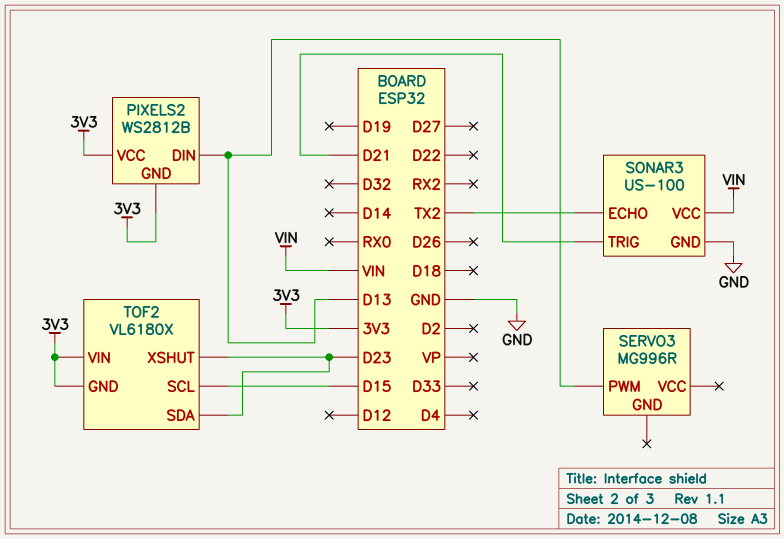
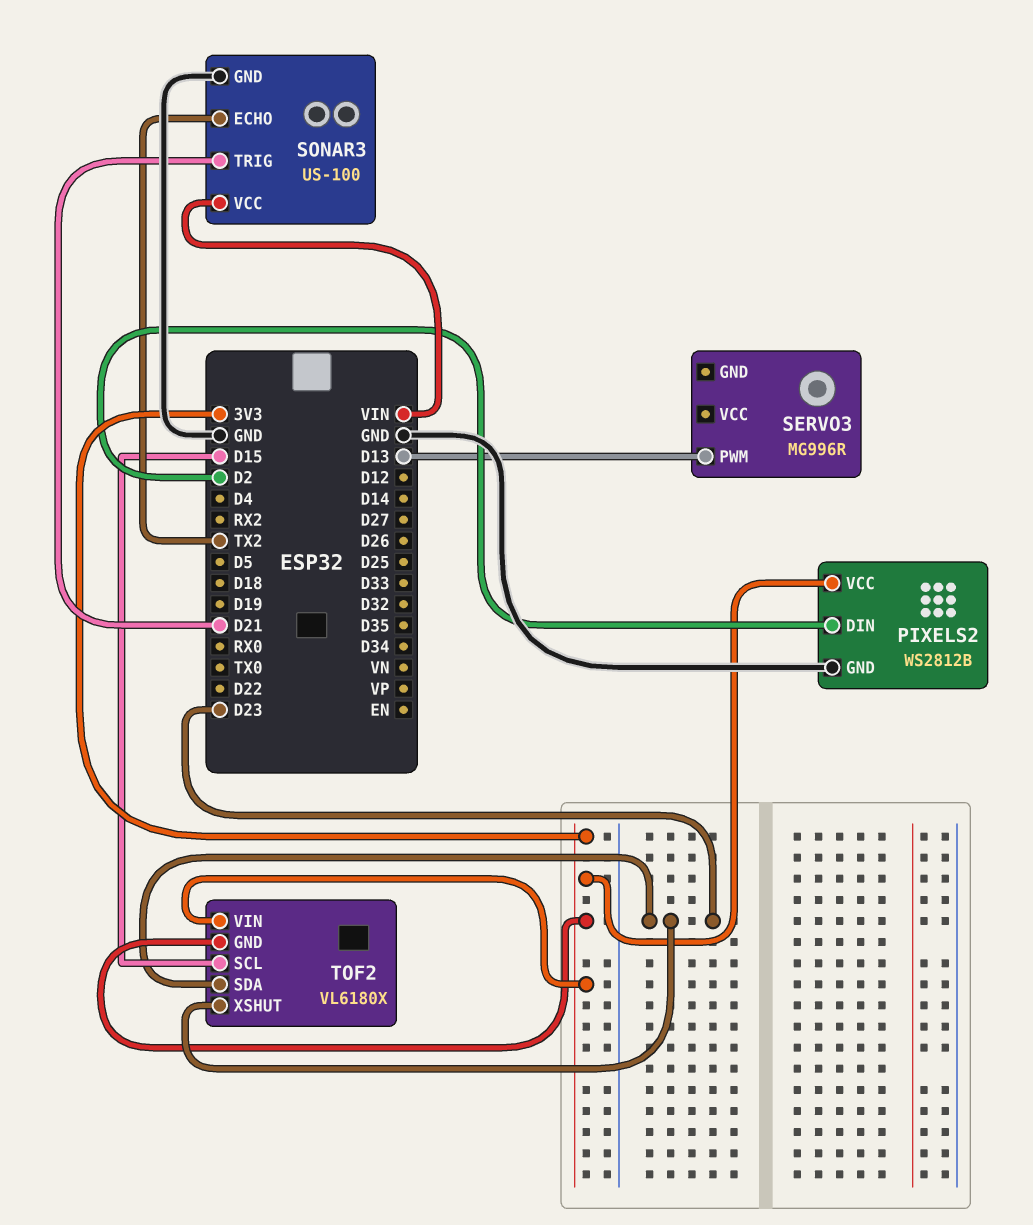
PIXELS2 pin DIN: D13 -> D2
PIXELS2 pin GND: 3V3 -> GND

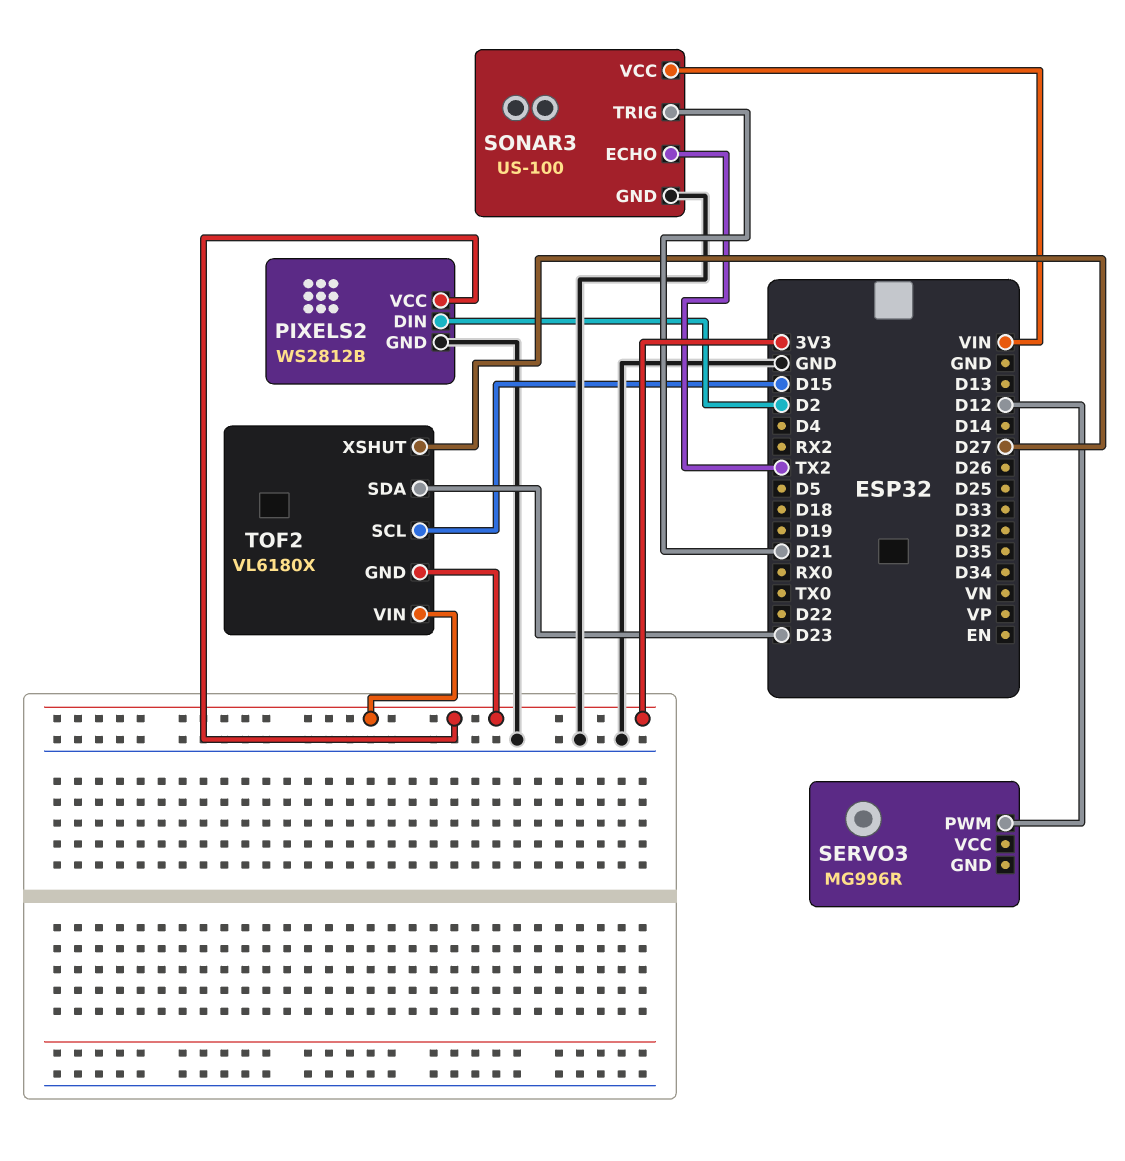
SERVO3 pin PWM: D13 -> D12
TOF2 pin XSHUT: D23 -> D27

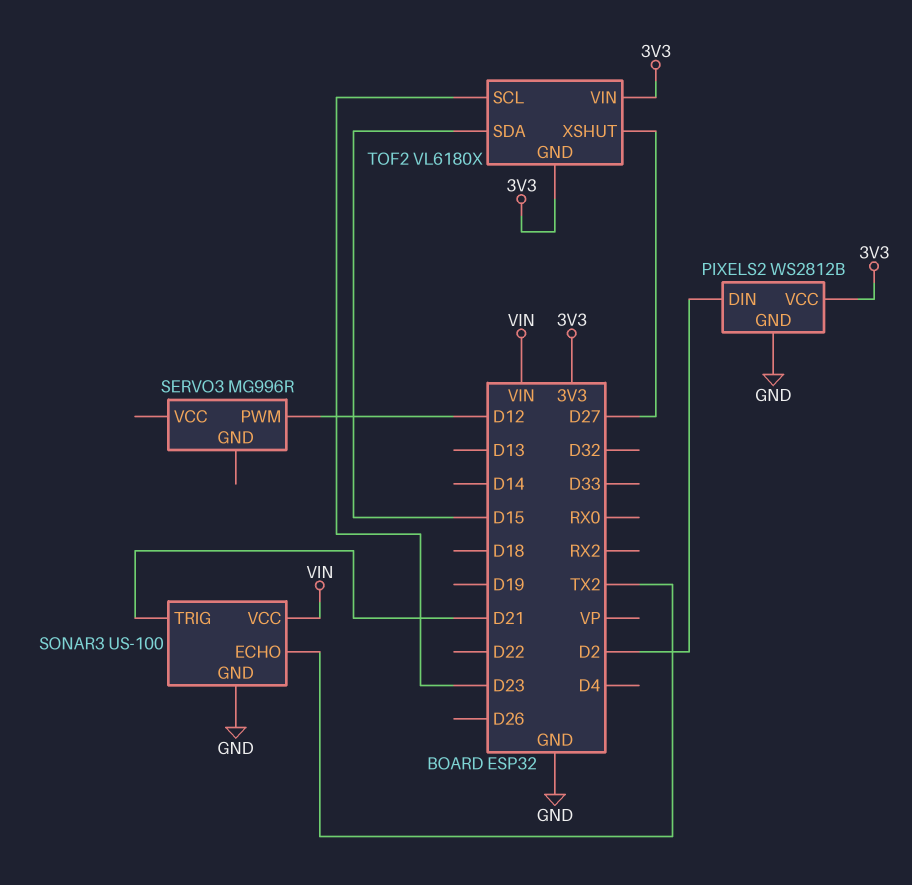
TOF2 pin SCL: D15 -> D23
TOF2 pin SDA: D23 -> D15

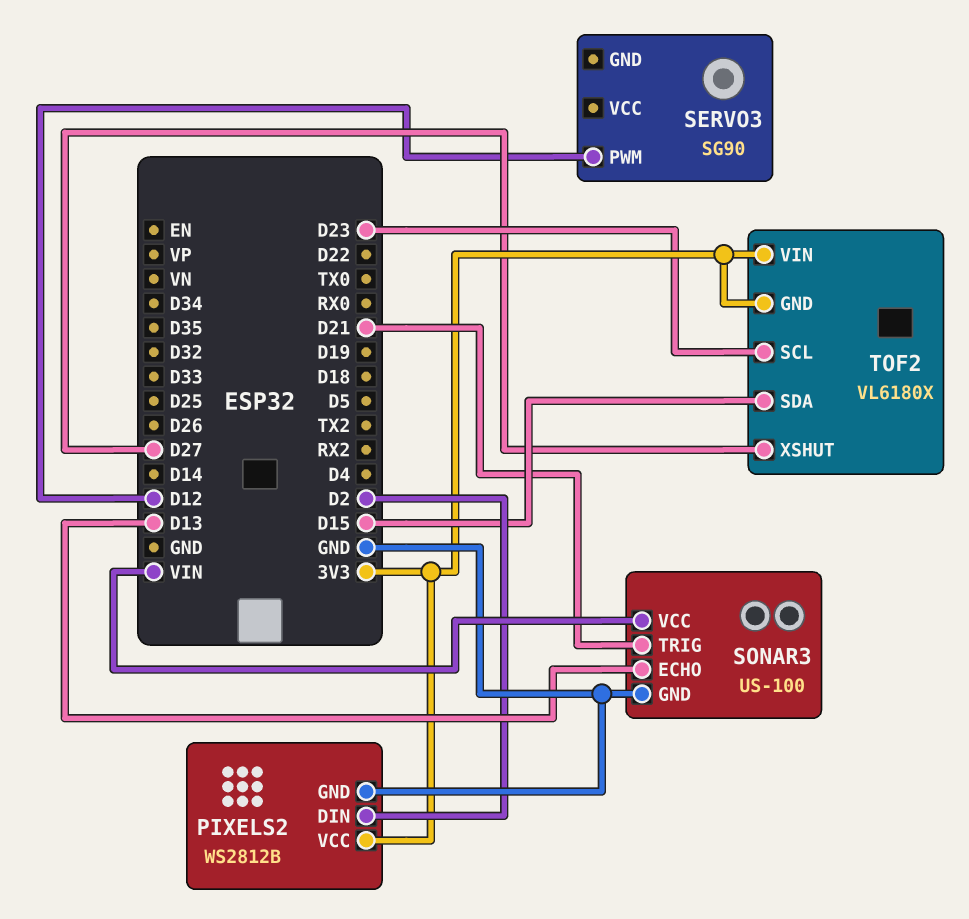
SERVO3: MG996R -> SG90
SONAR3 pin ECHO: TX2 -> D13

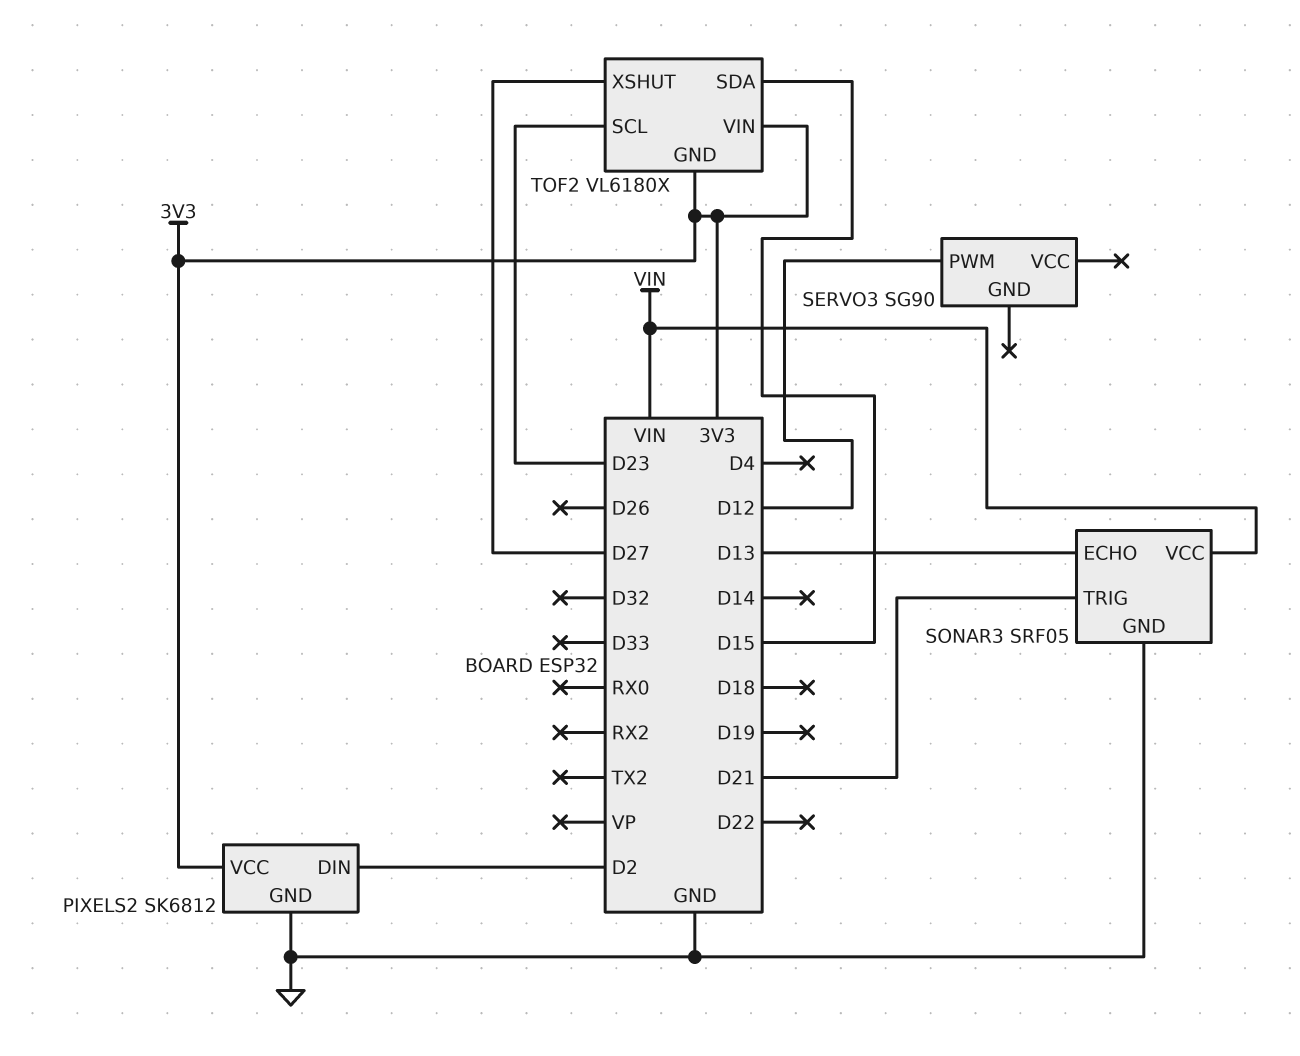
PIXELS2: WS2812B -> SK6812
SONAR3: US-100 -> SRF05

